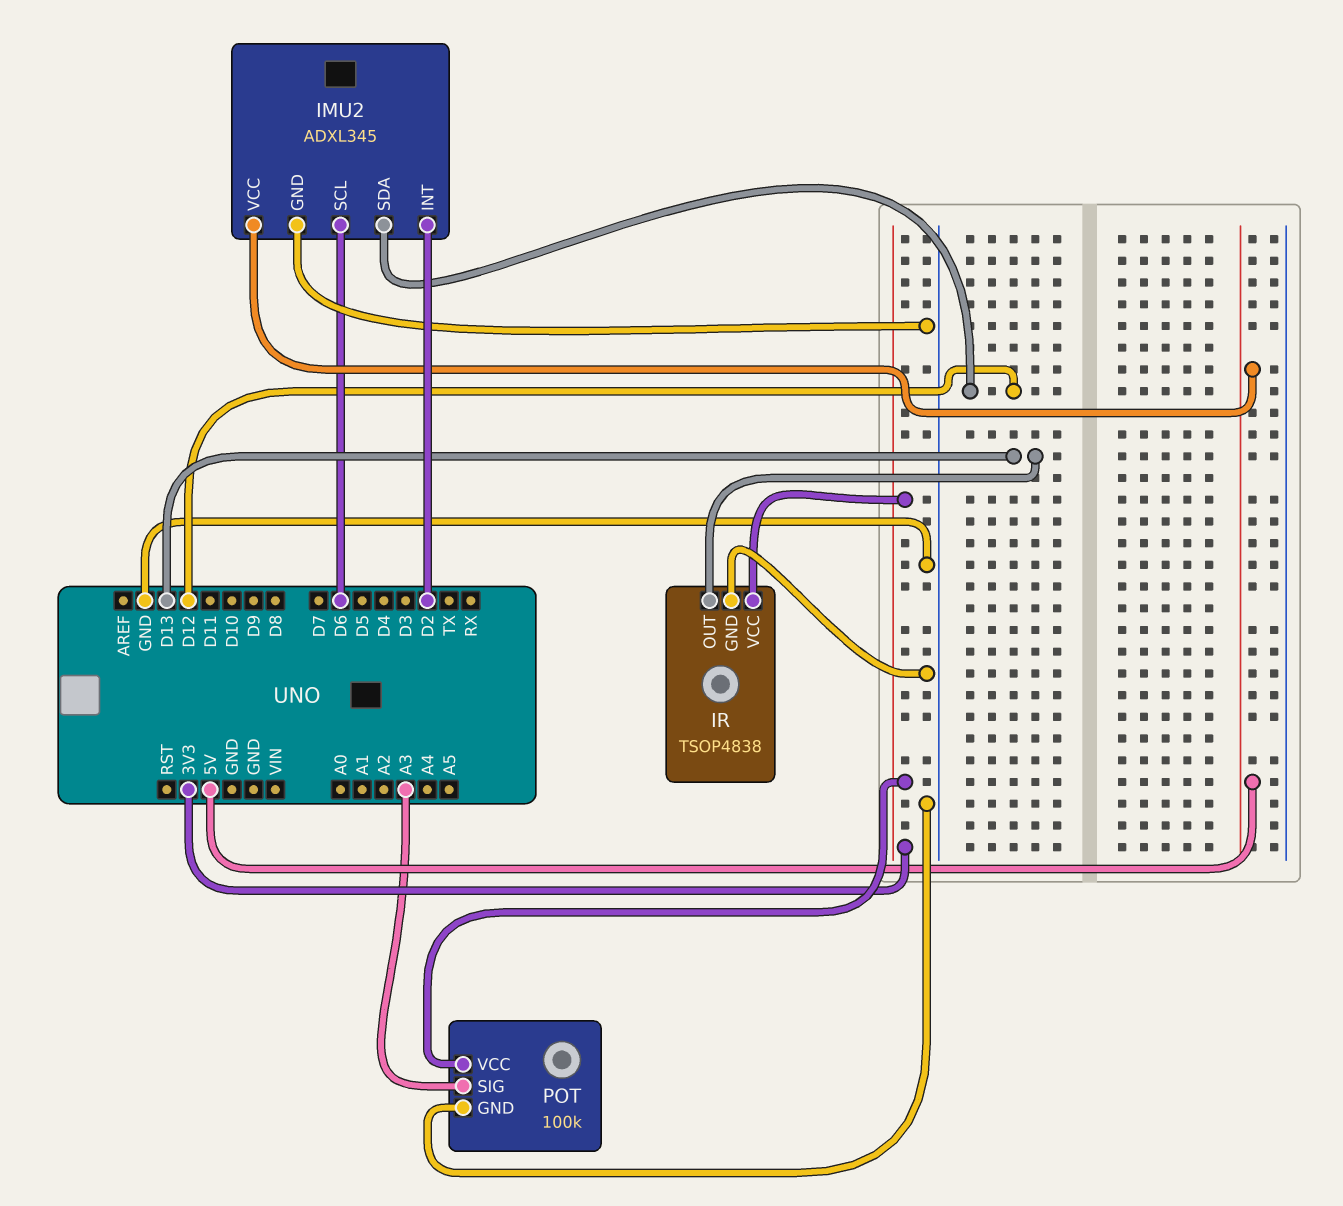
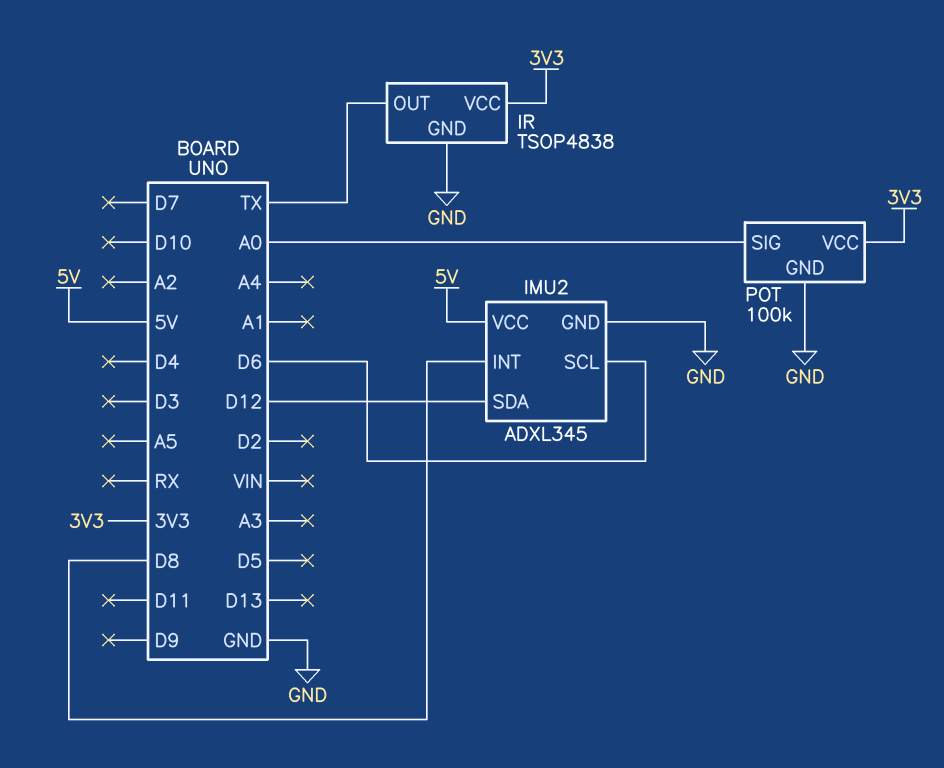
IMU2 pin INT: D2 -> D8
IR pin OUT: D13 -> TX
POT pin SIG: A3 -> A0

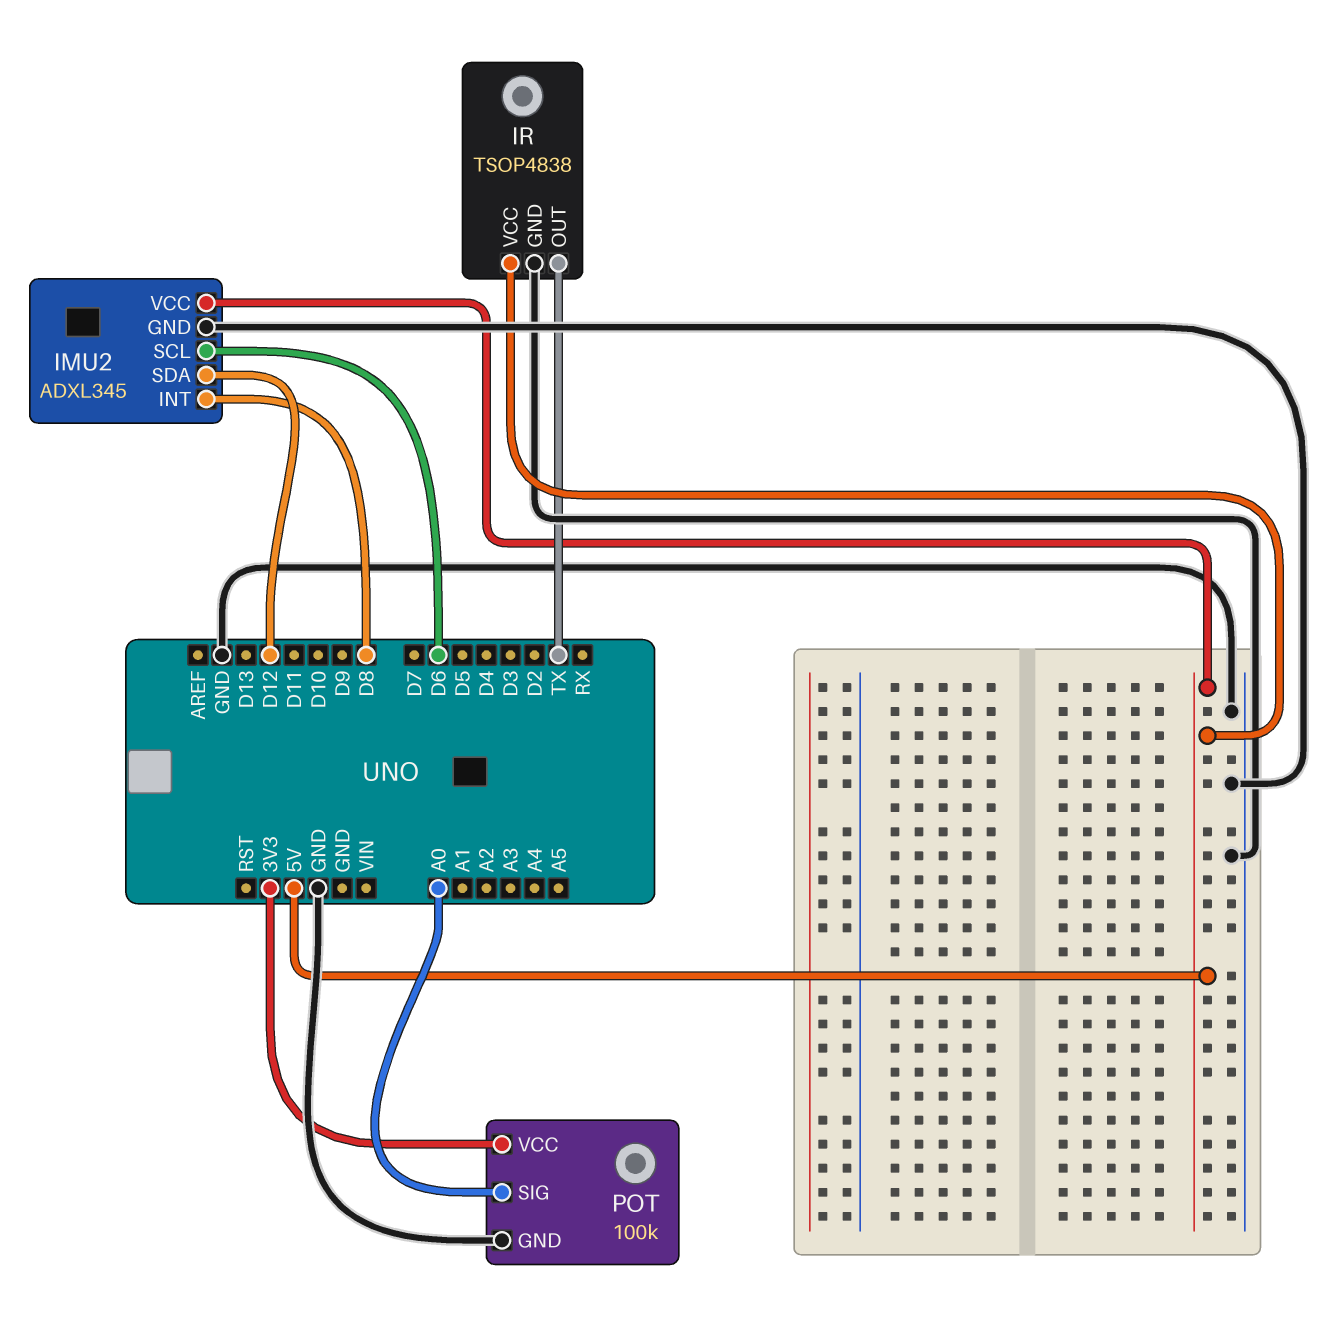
IR pin VCC: 3V3 -> 5V

